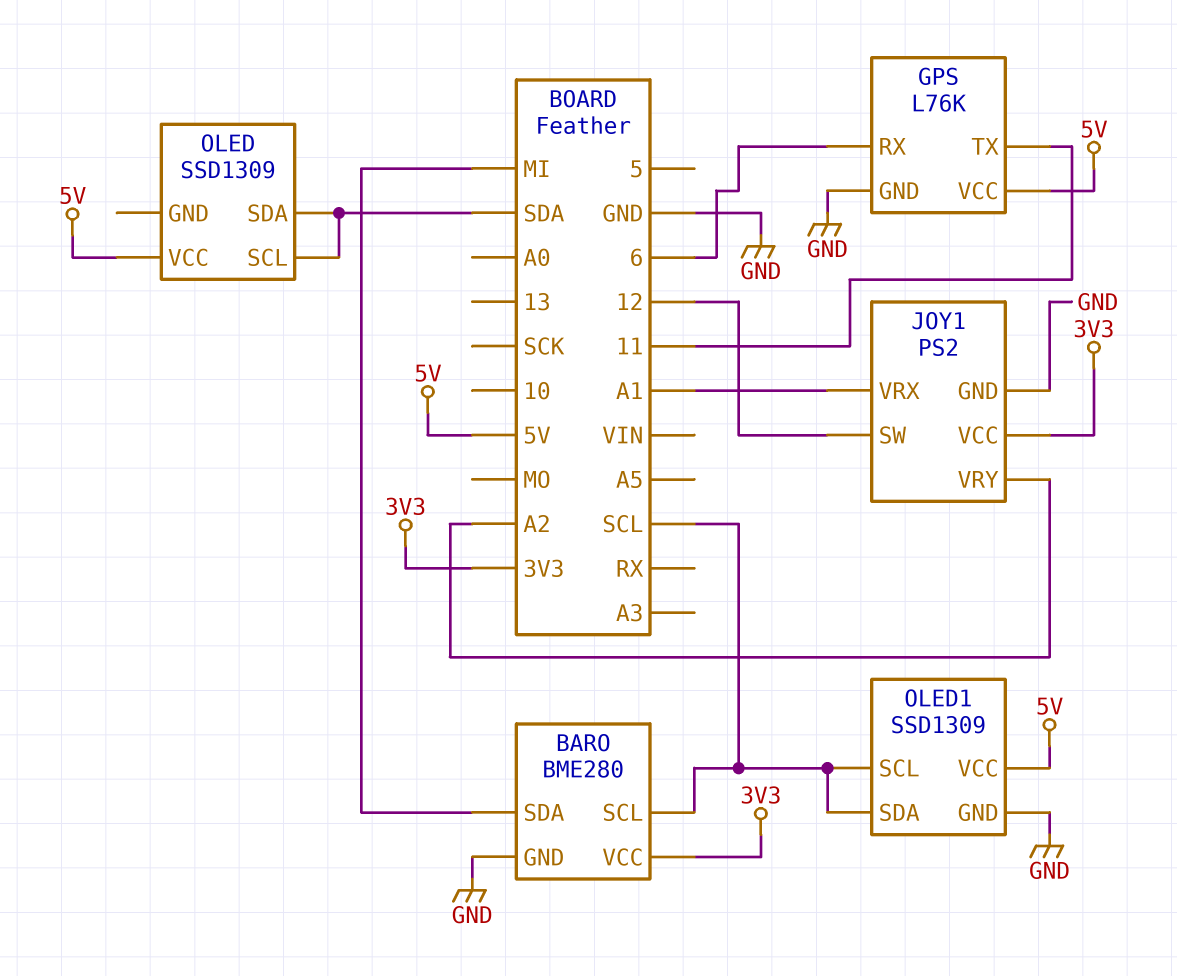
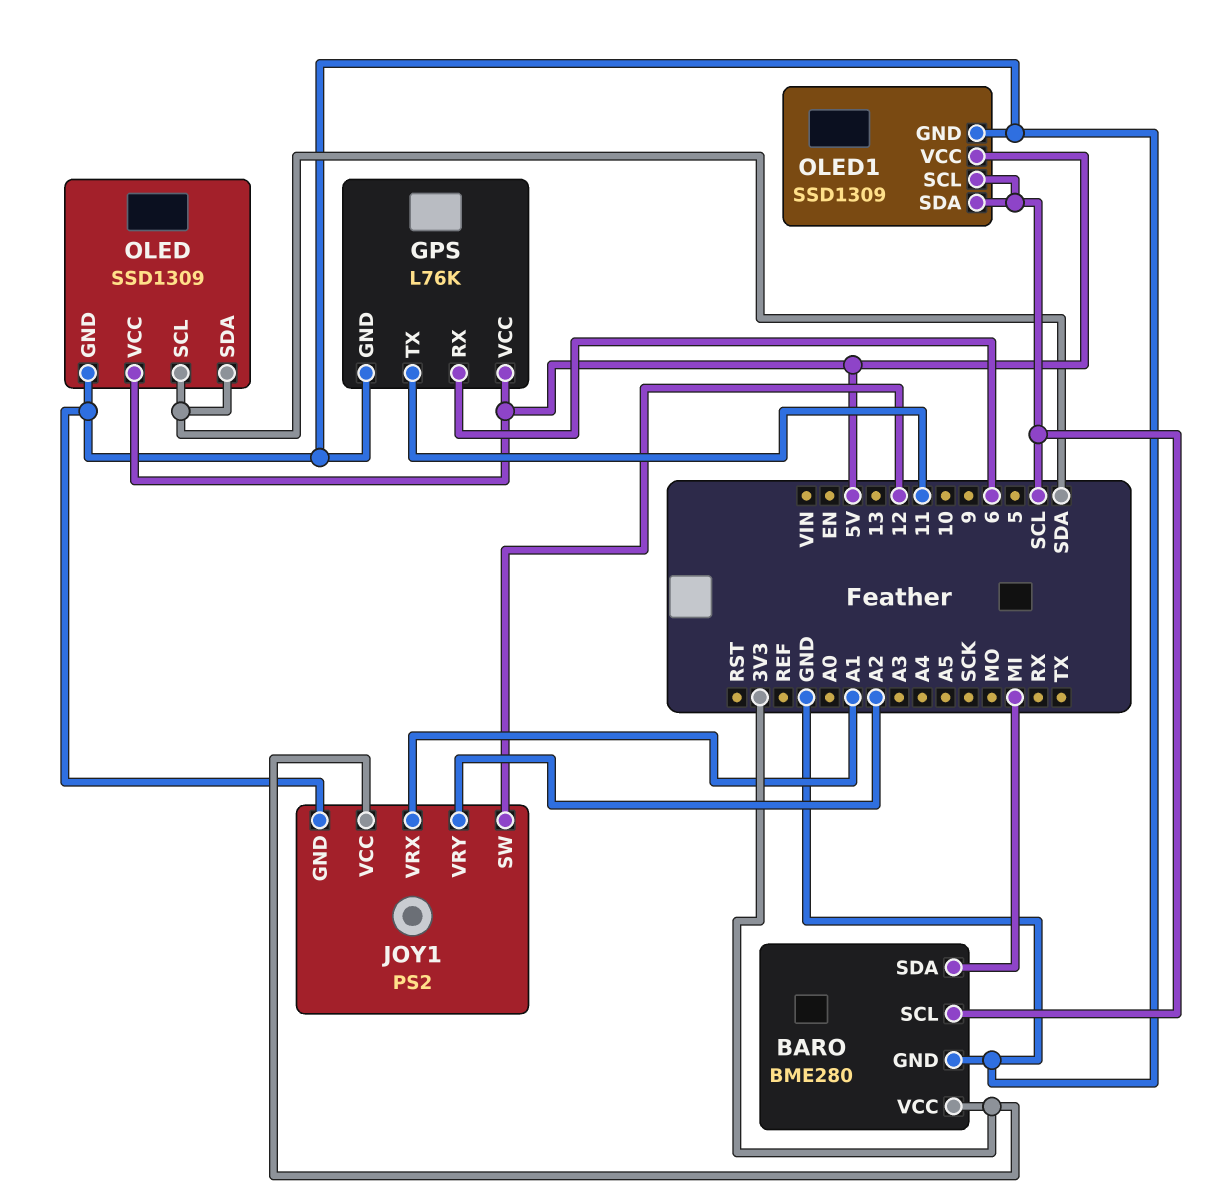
OLED pin GND: none -> GND

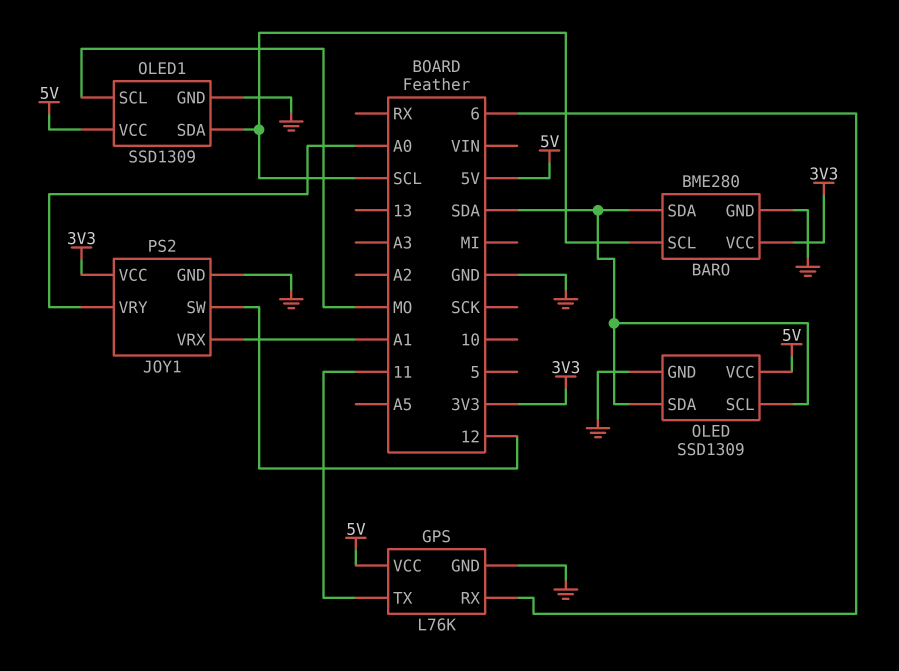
BARO pin SDA: MI -> SDA
JOY1 pin VRY: A2 -> A0
OLED1 pin SCL: SCL -> MO

